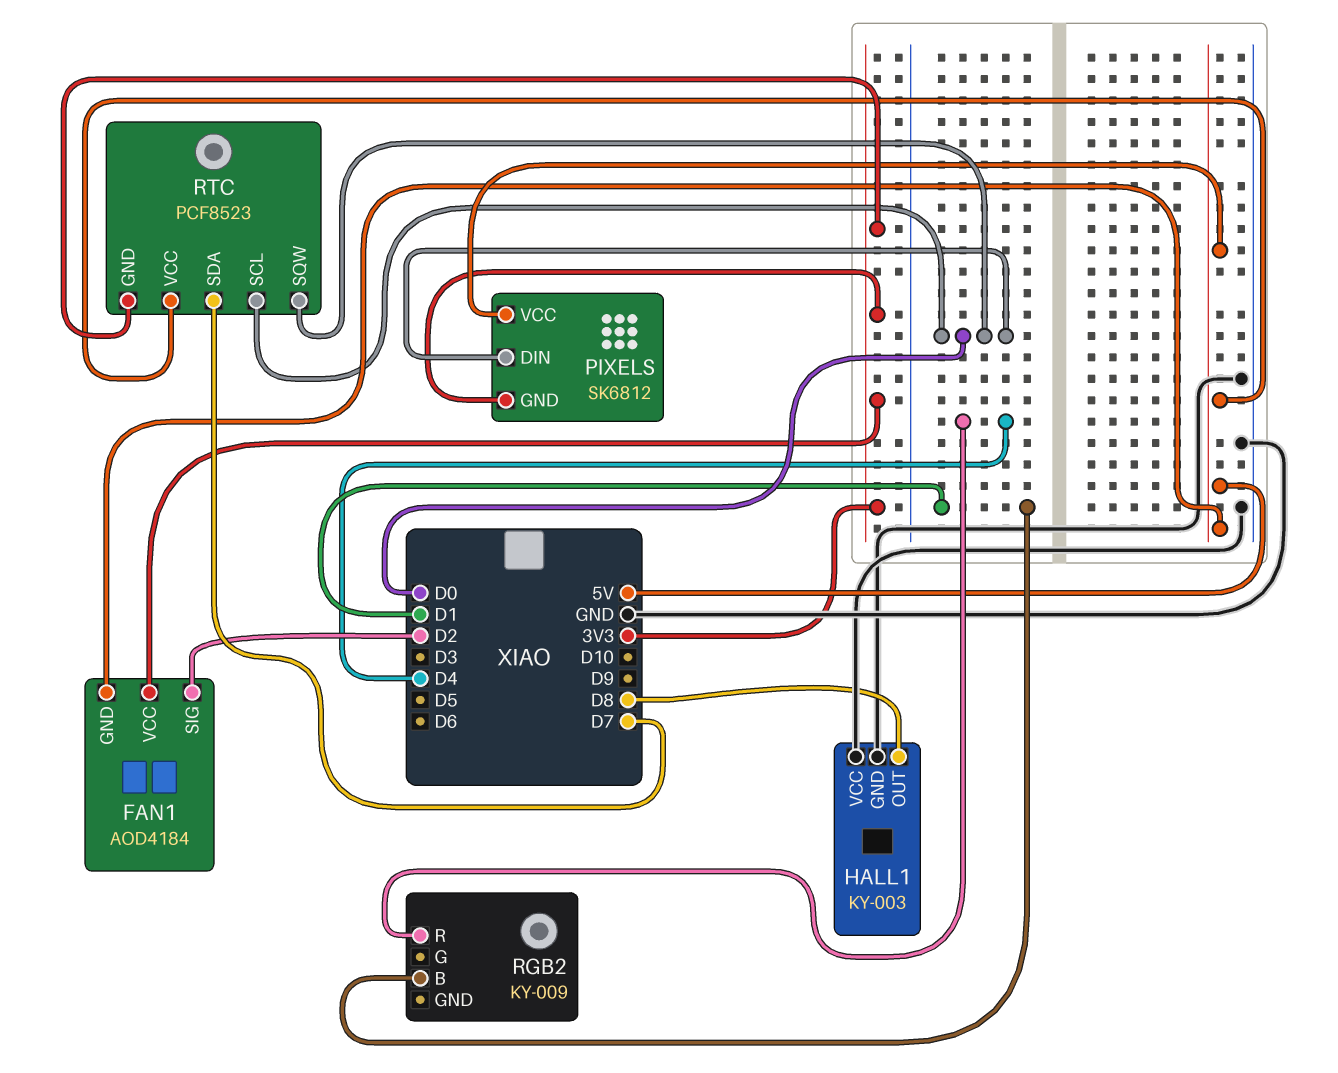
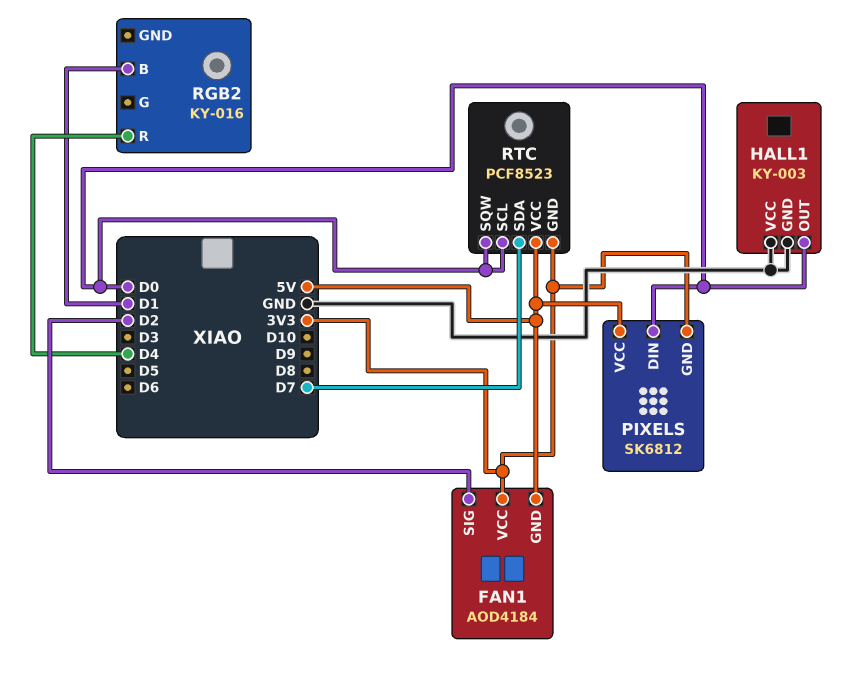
HALL1 pin OUT: D8 -> D0
RGB2: KY-009 -> KY-016

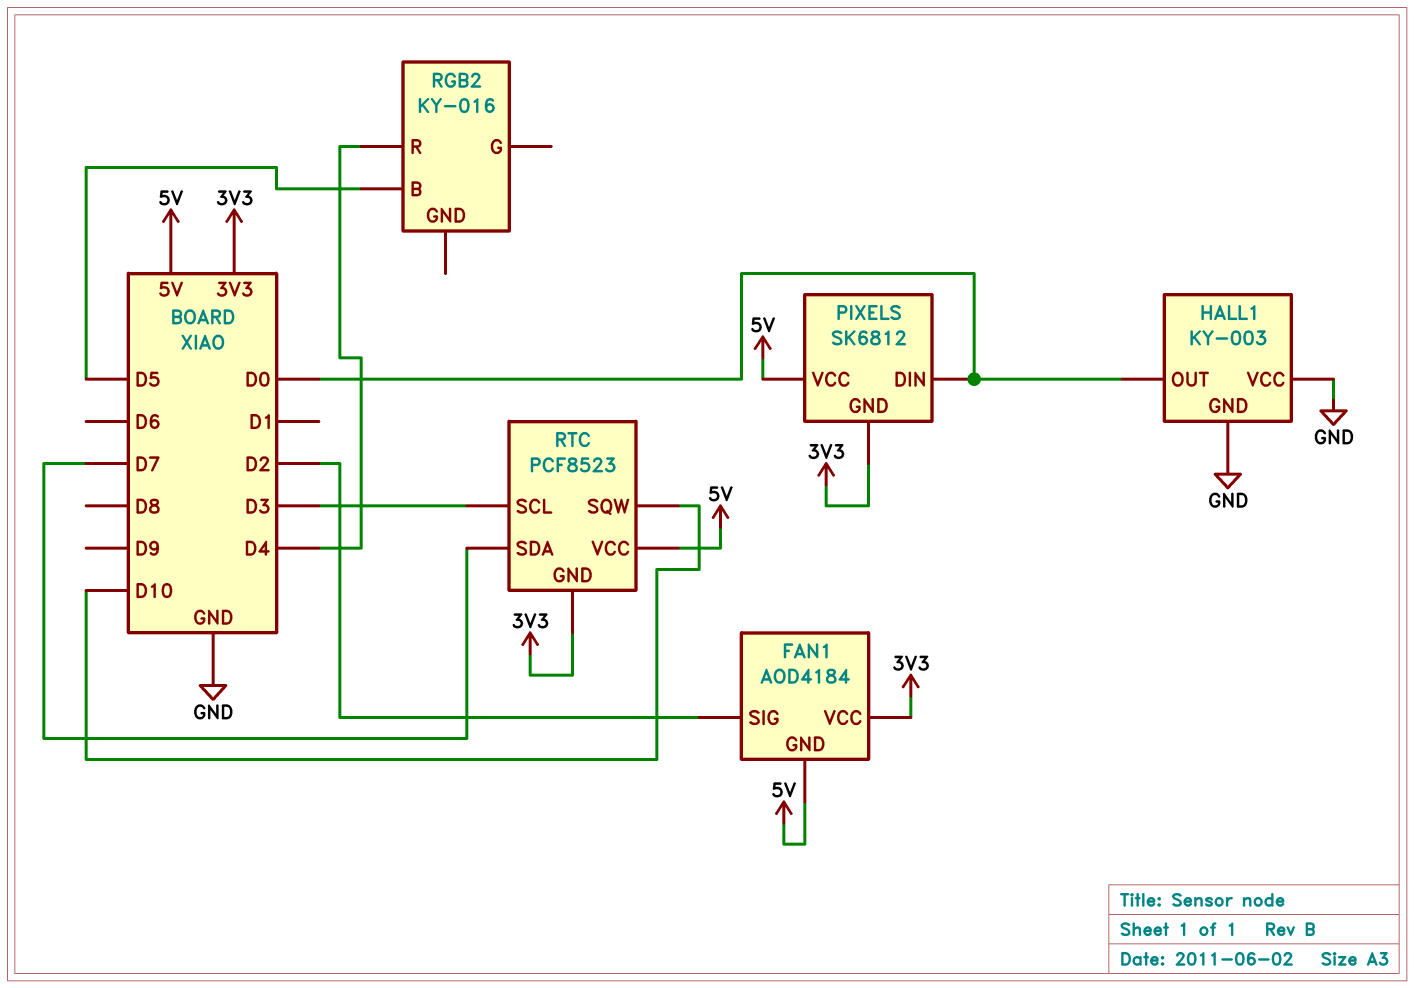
RGB2 pin B: D1 -> D5
RTC pin SCL: D0 -> D3
RTC pin SQW: D0 -> D10

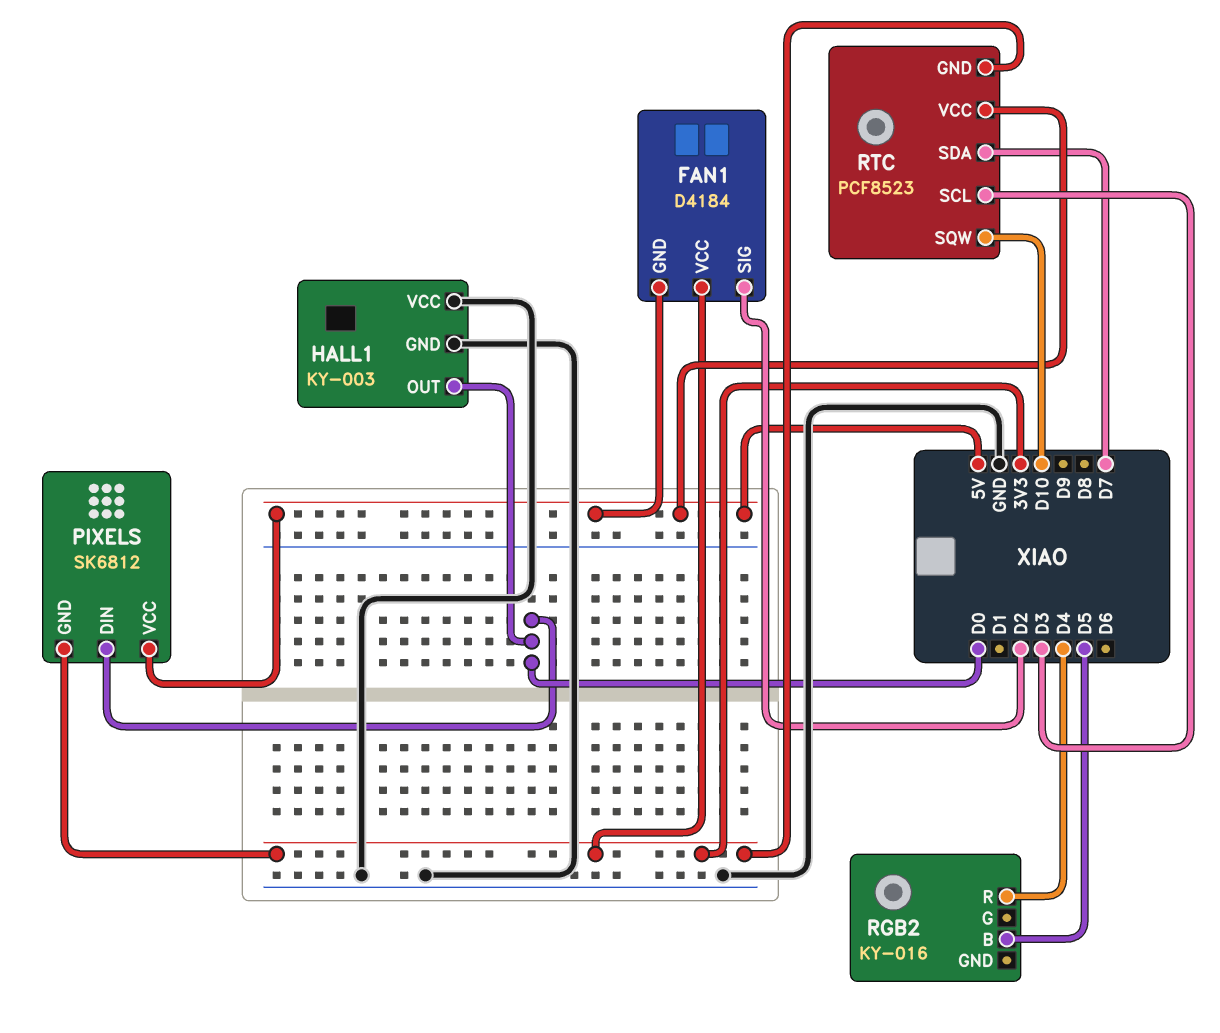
FAN1: AOD4184 -> D4184

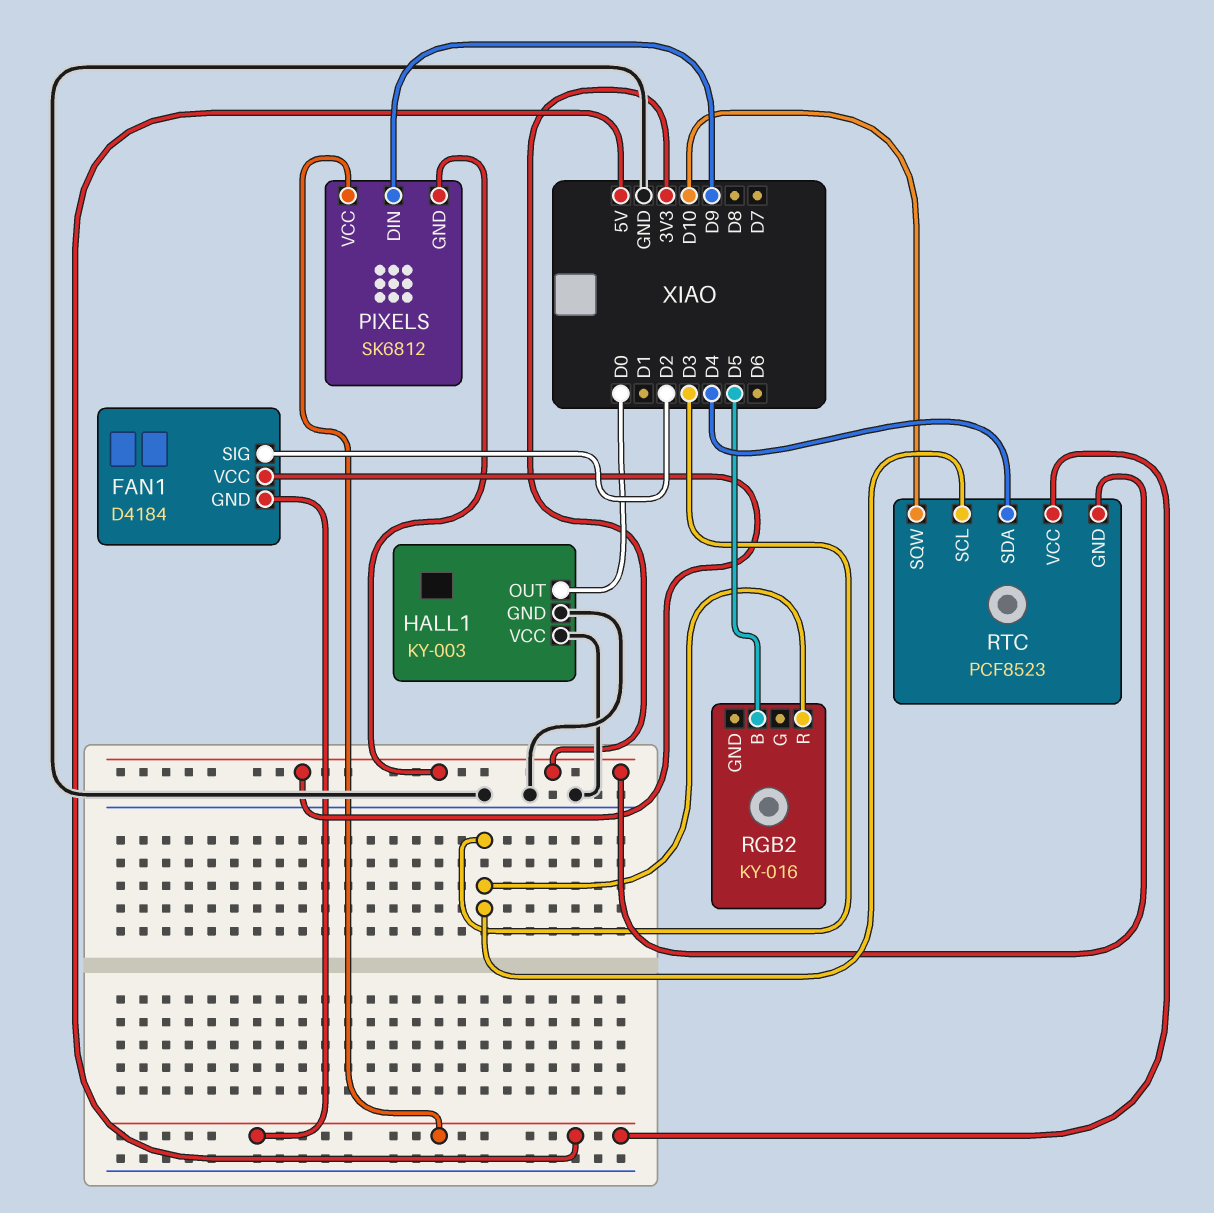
PIXELS pin DIN: D0 -> D9
RGB2 pin R: D4 -> D3
RTC pin SDA: D7 -> D4

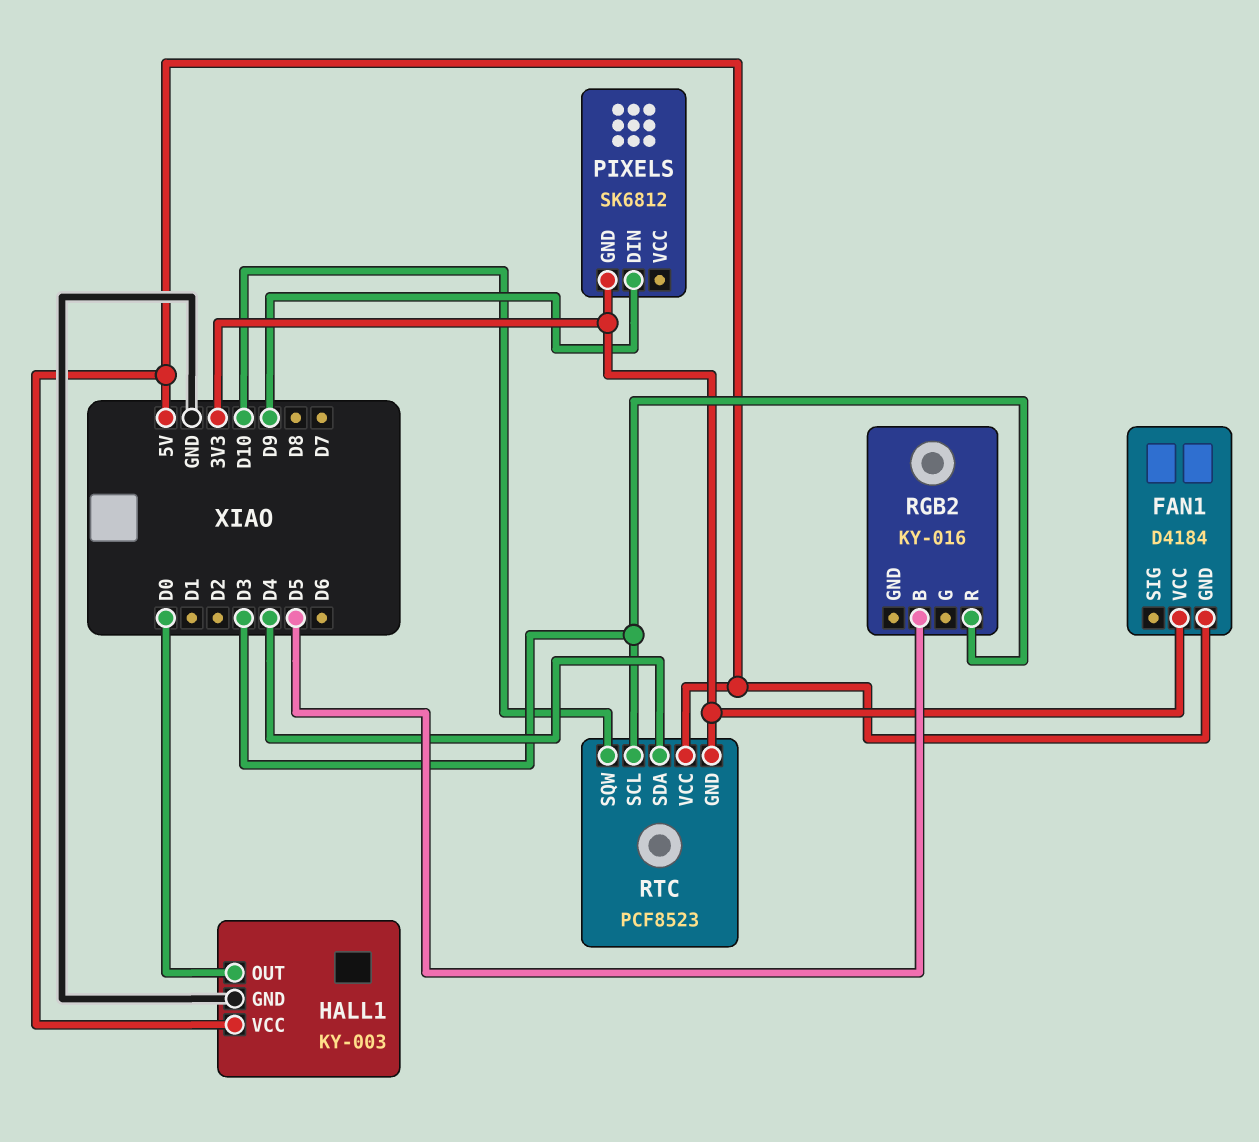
FAN1 pin SIG: D2 -> none
HALL1 pin VCC: GND -> 5V
PIXELS pin VCC: 5V -> none

